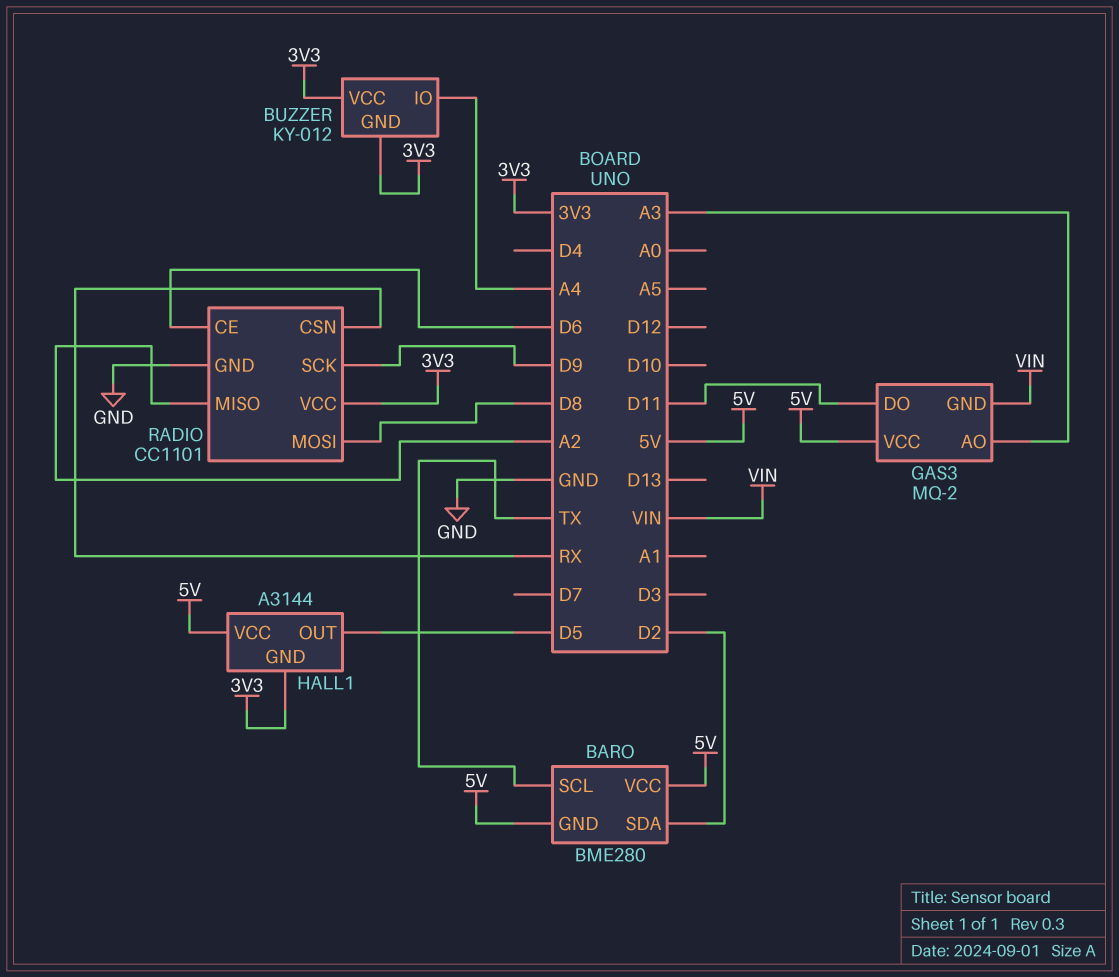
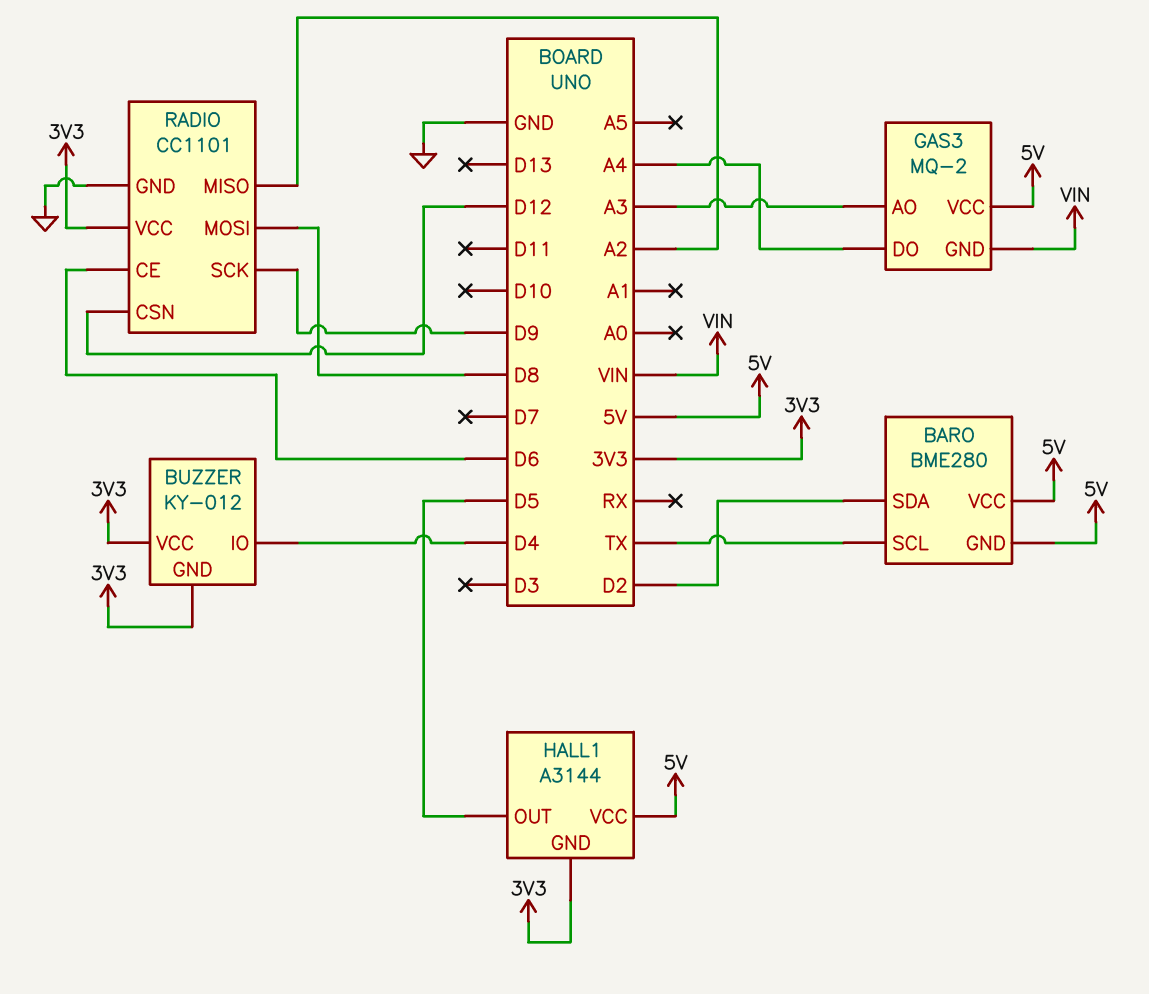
BUZZER pin IO: A4 -> D4
GAS3 pin DO: D11 -> A4
RADIO pin CSN: RX -> D12

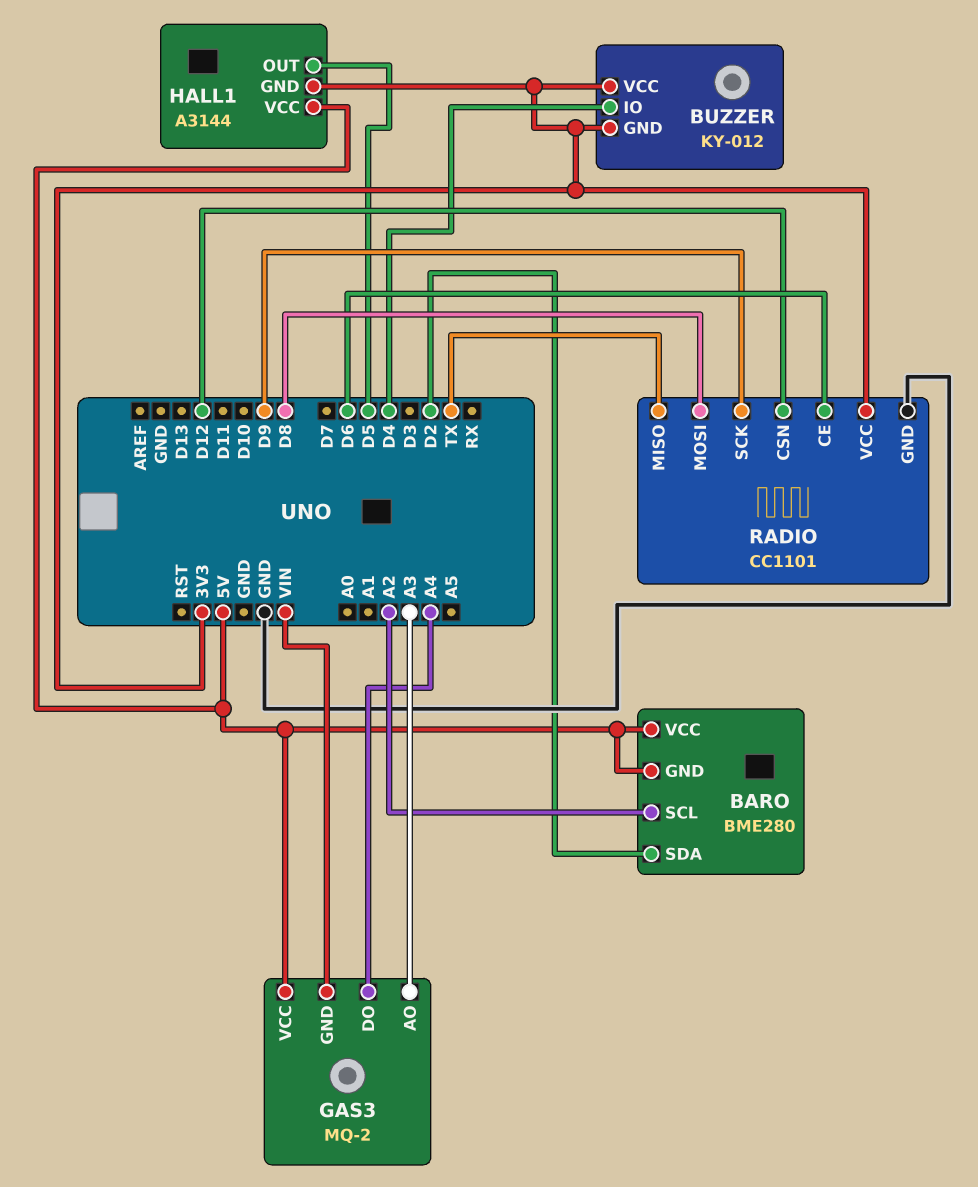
BARO pin SCL: TX -> A2
RADIO pin MISO: A2 -> TX

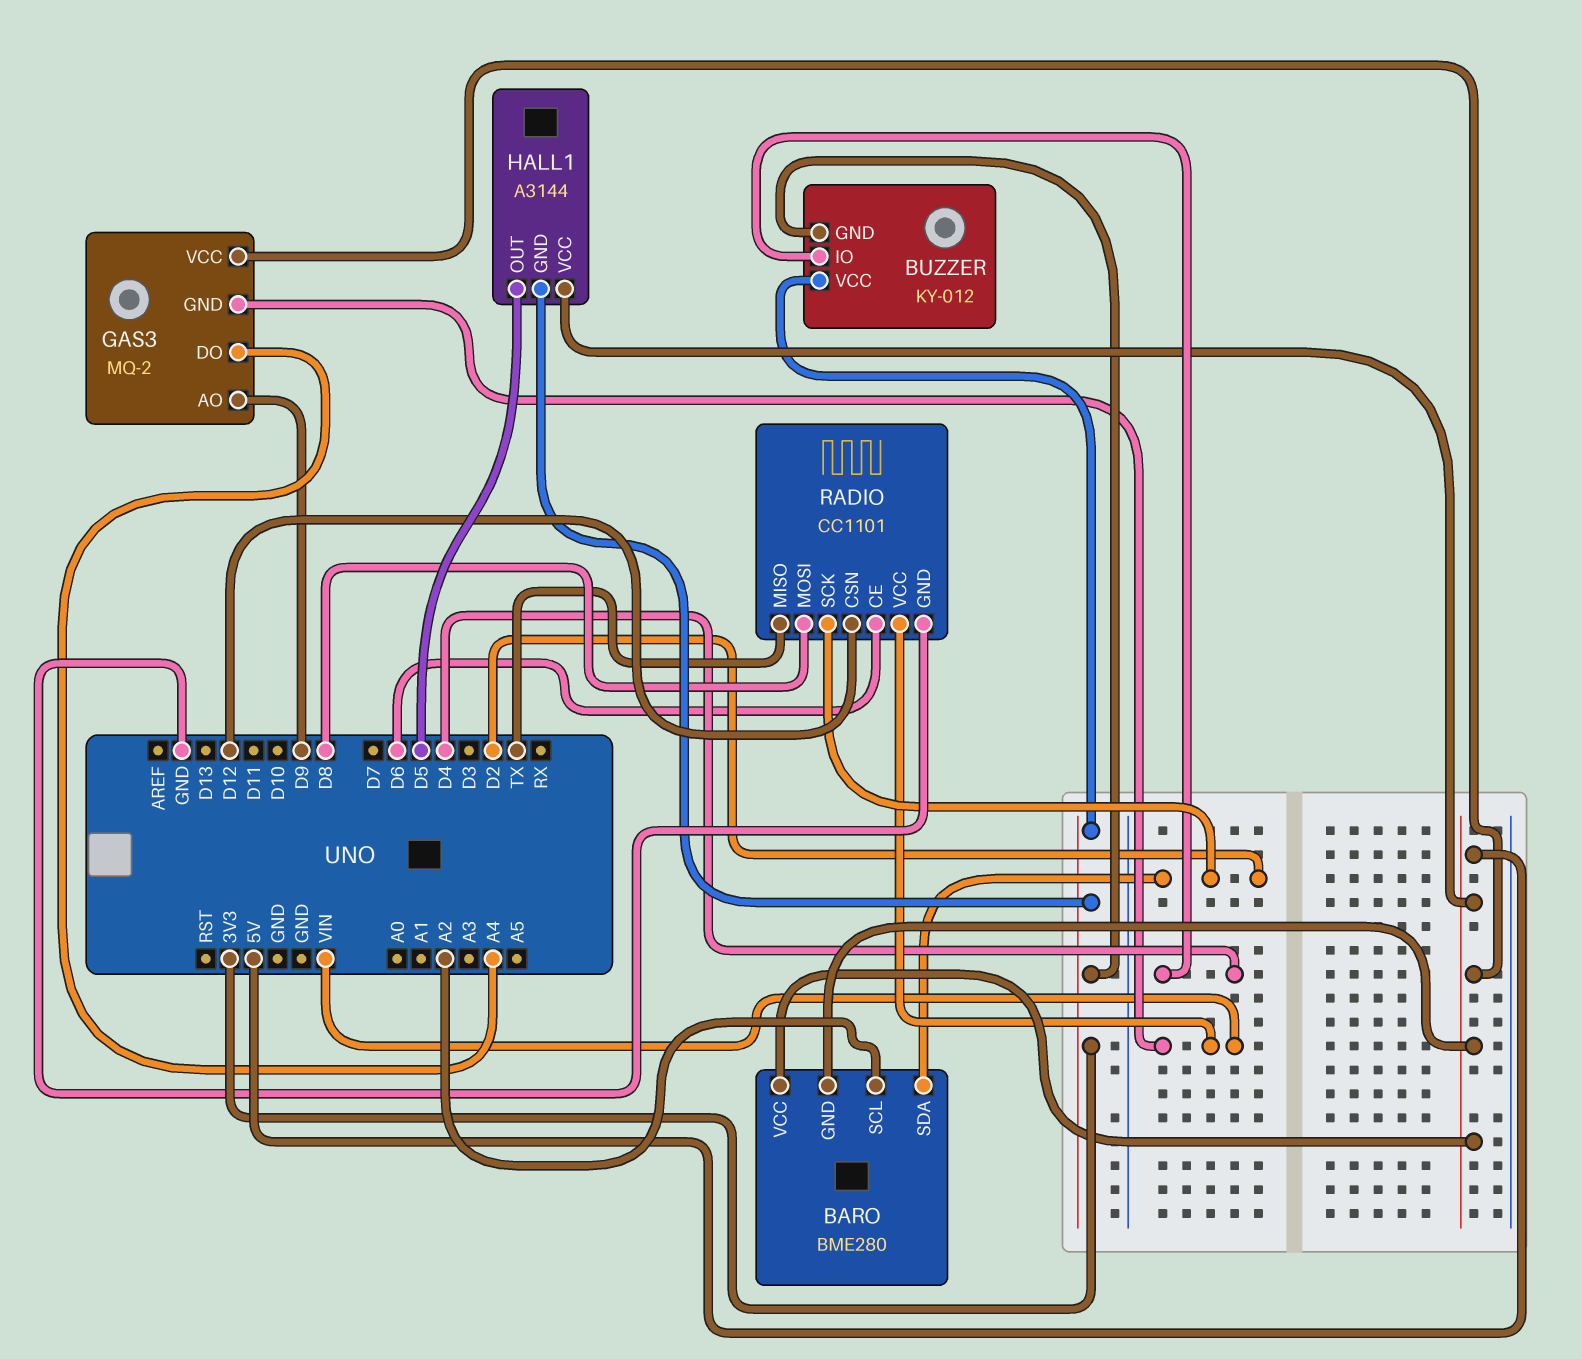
GAS3 pin AO: A3 -> D9
RADIO pin SCK: D9 -> D2
RADIO pin VCC: 3V3 -> VIN

